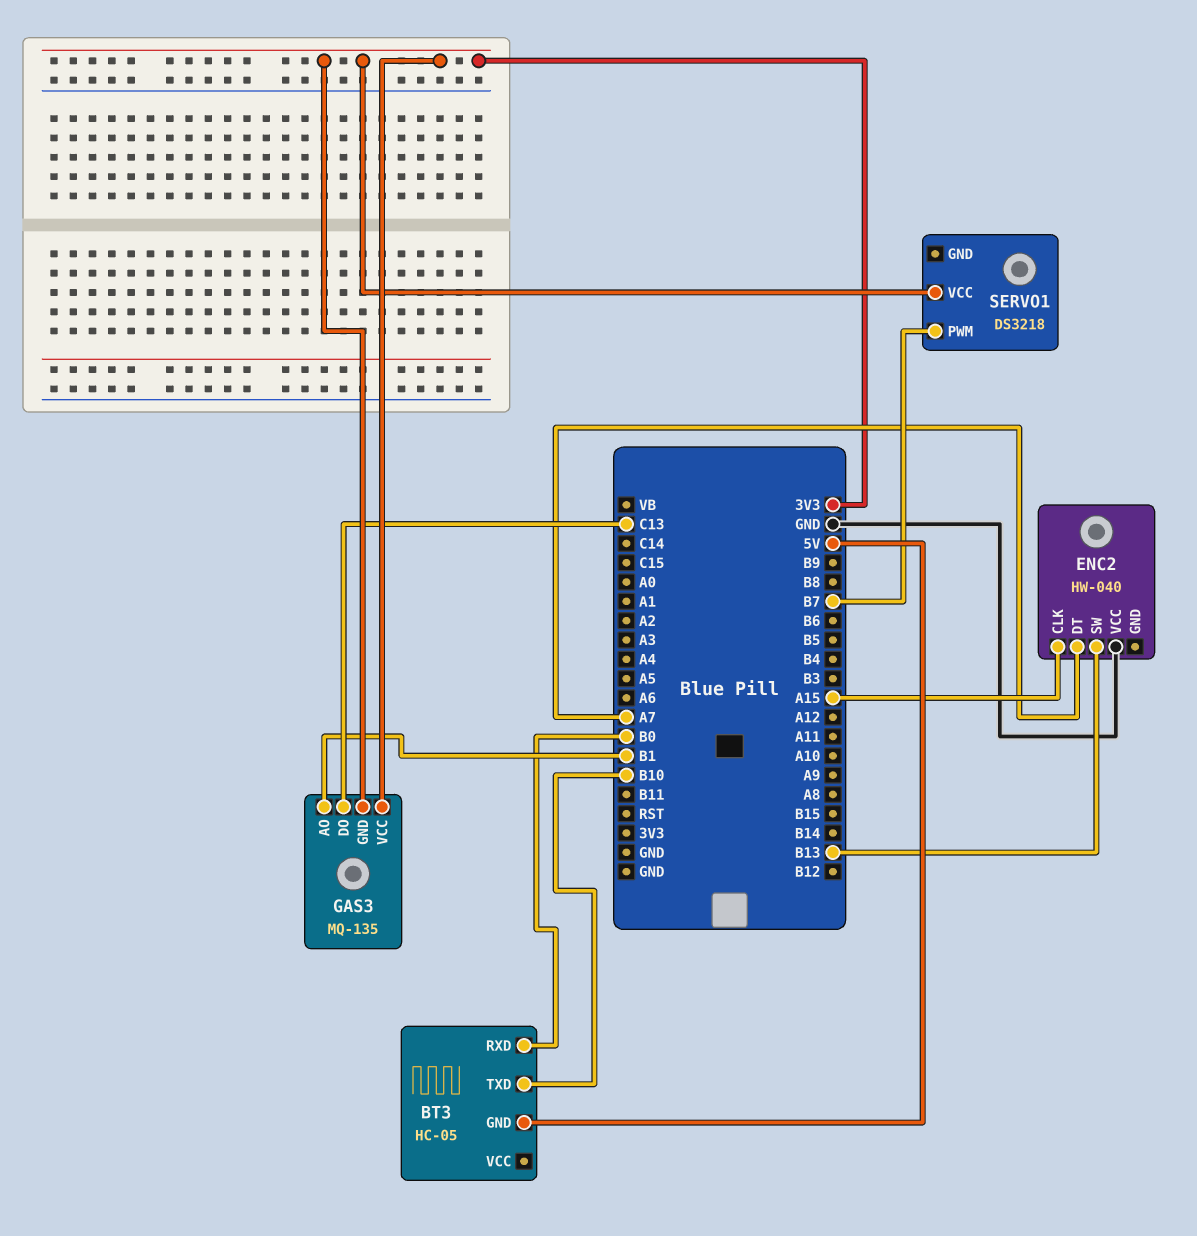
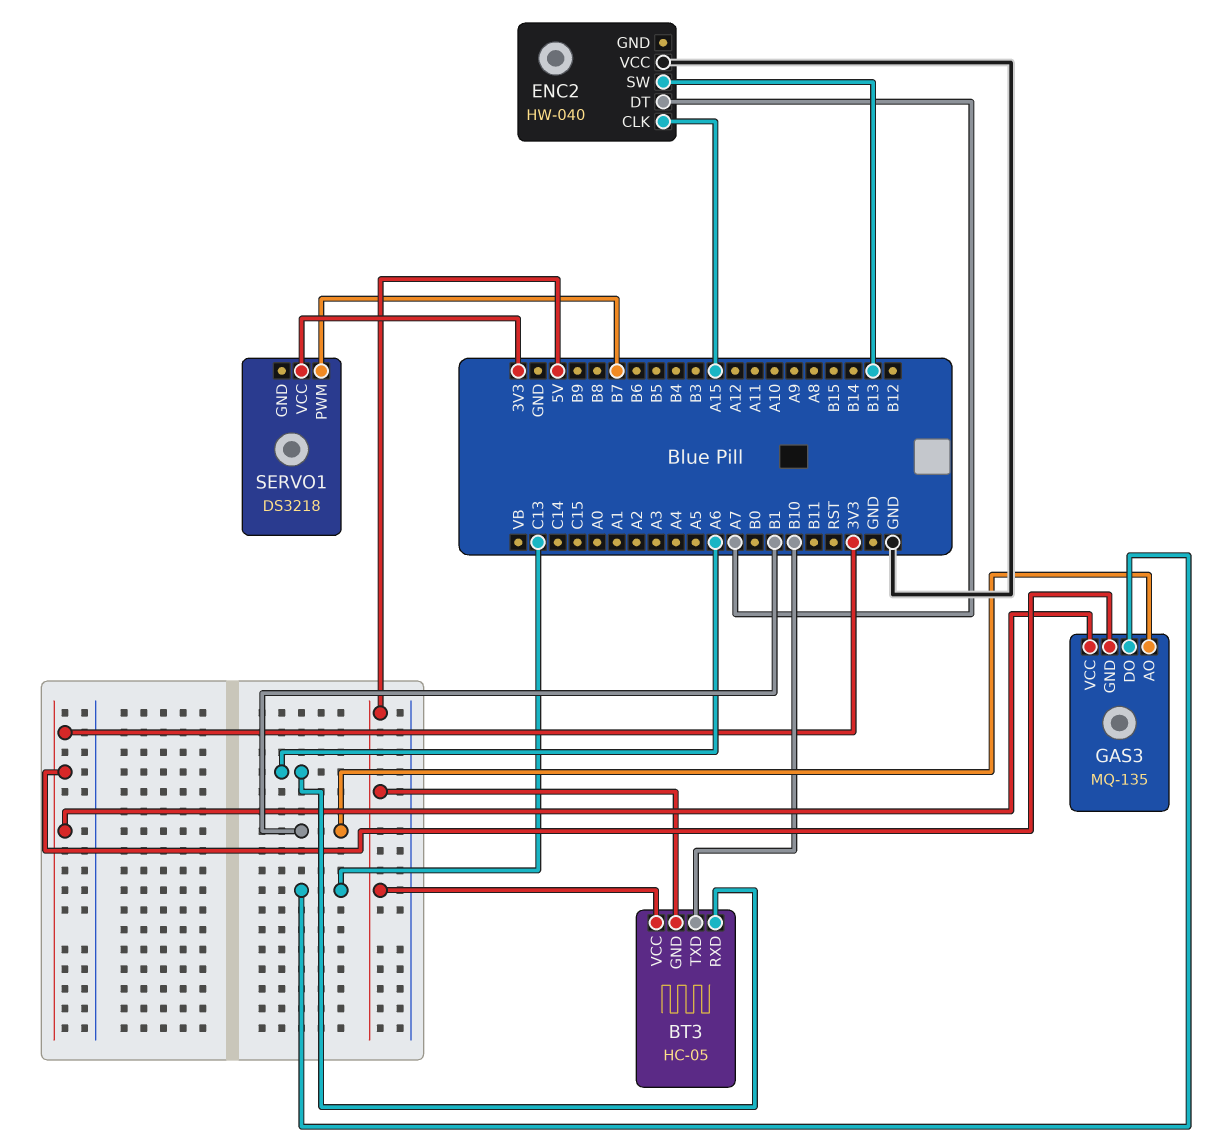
BT3 pin RXD: B0 -> A6
BT3 pin VCC: none -> 5V

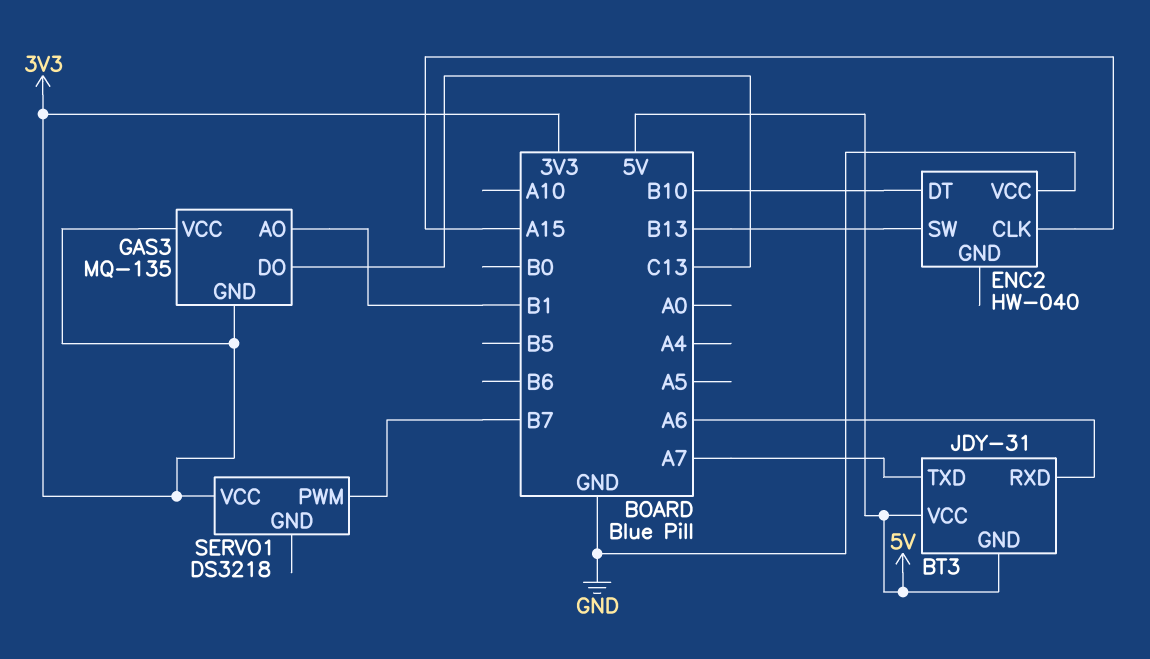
BT3: HC-05 -> JDY-31
BT3 pin TXD: B10 -> A7
ENC2 pin DT: A7 -> B10

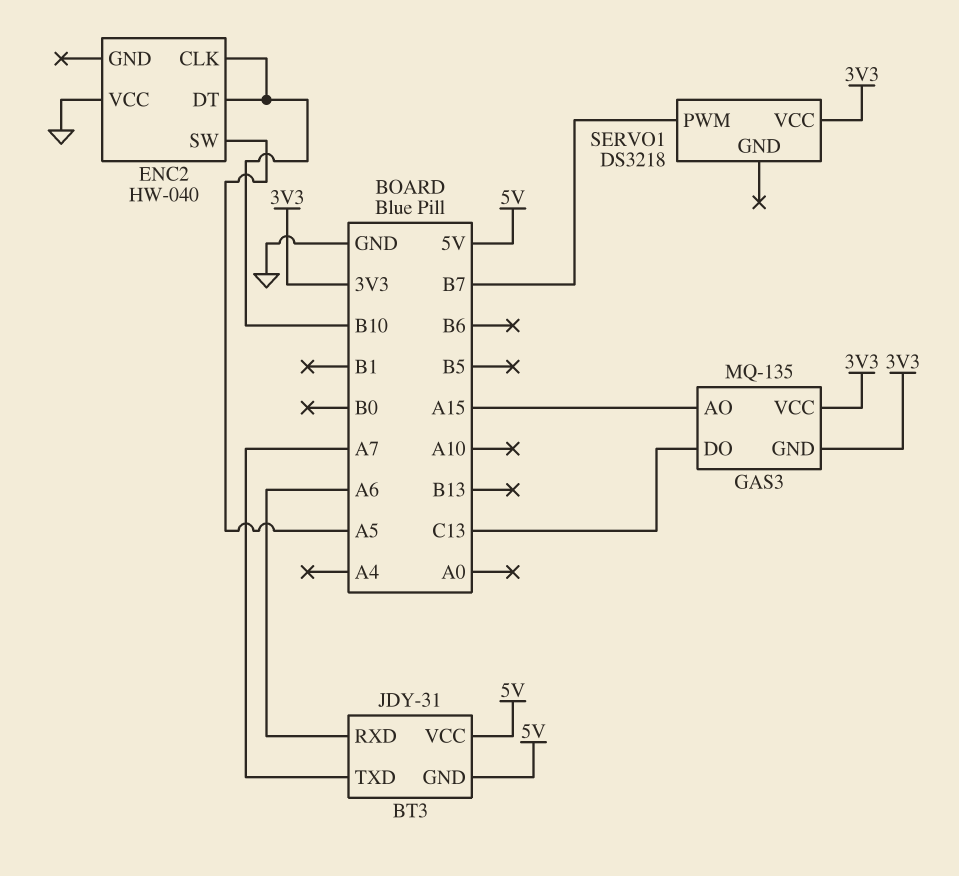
ENC2 pin CLK: A15 -> B10
ENC2 pin SW: B13 -> A5
GAS3 pin AO: B1 -> A15

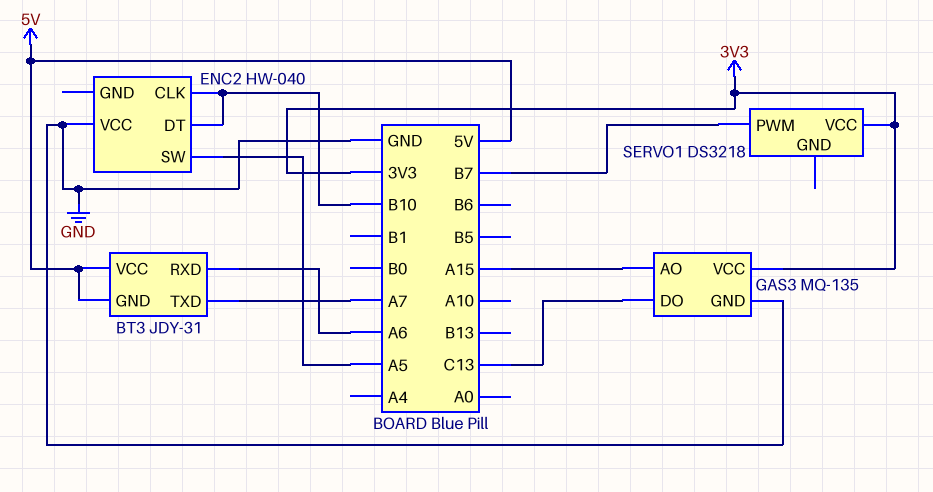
GAS3 pin GND: 3V3 -> GND

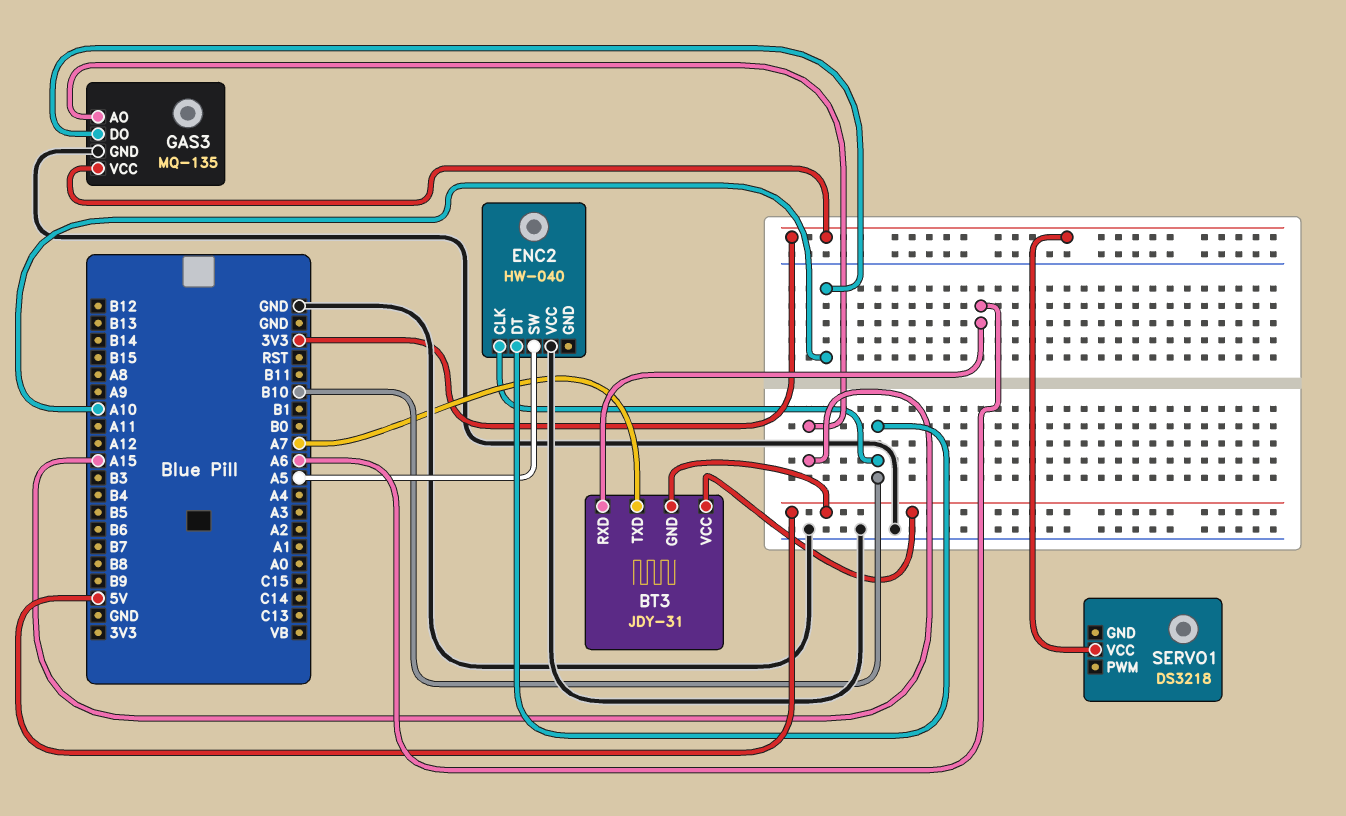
GAS3 pin DO: C13 -> A10
SERVO1 pin PWM: B7 -> none

